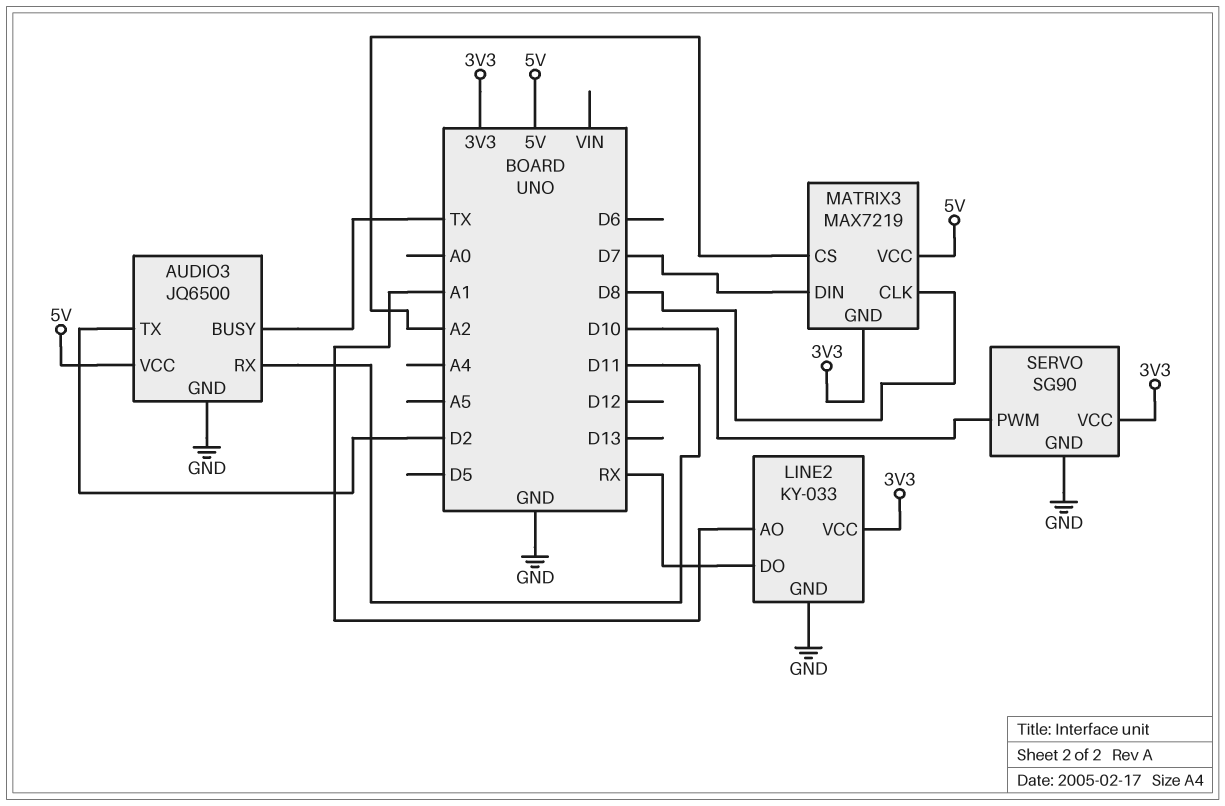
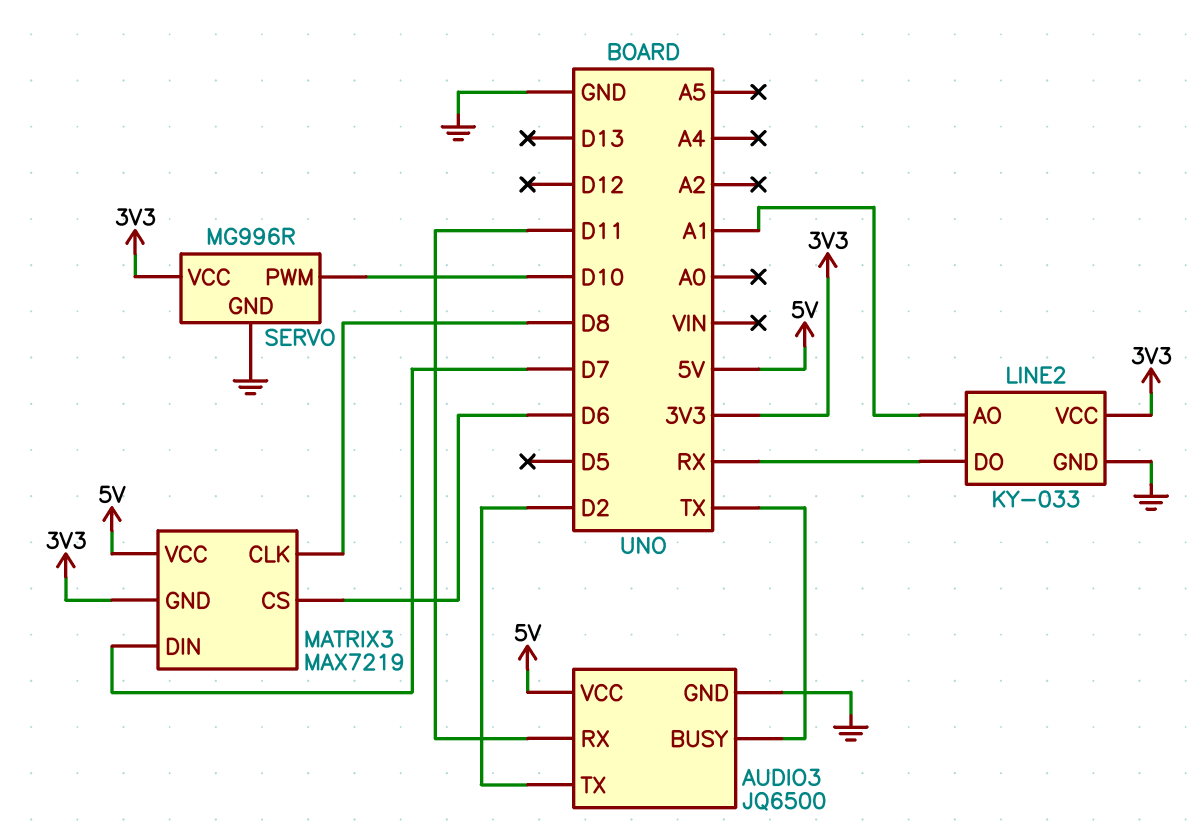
MATRIX3 pin CS: A2 -> D6
SERVO: SG90 -> MG996R

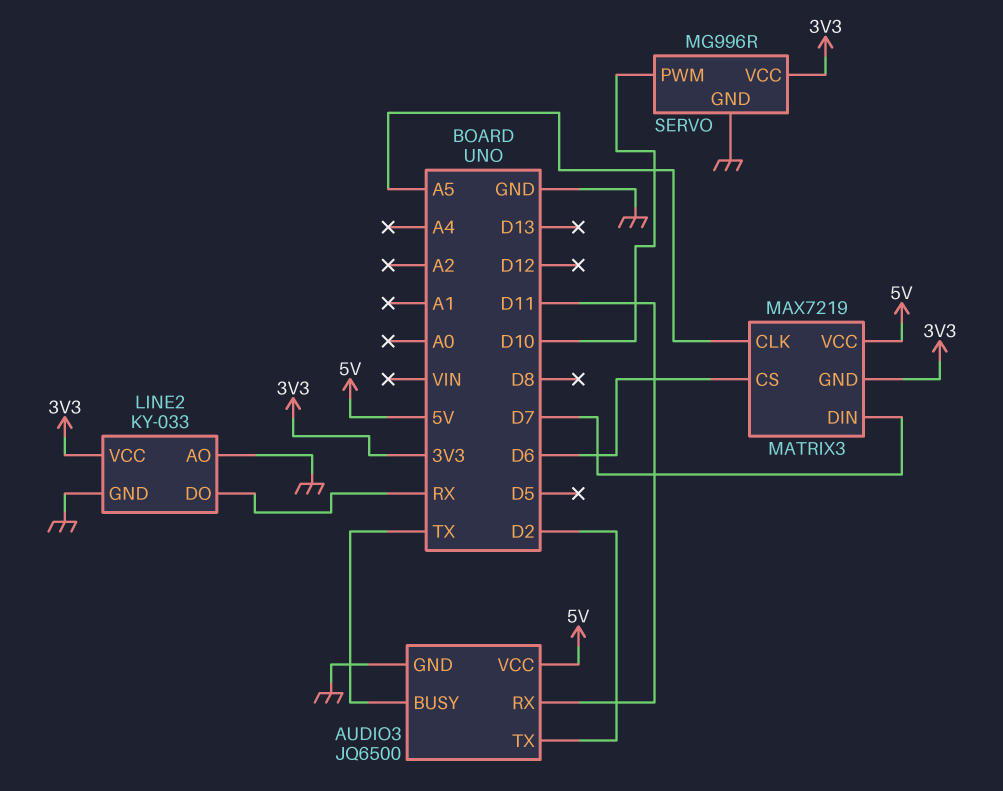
LINE2 pin AO: A1 -> GND
MATRIX3 pin CLK: D8 -> A5

